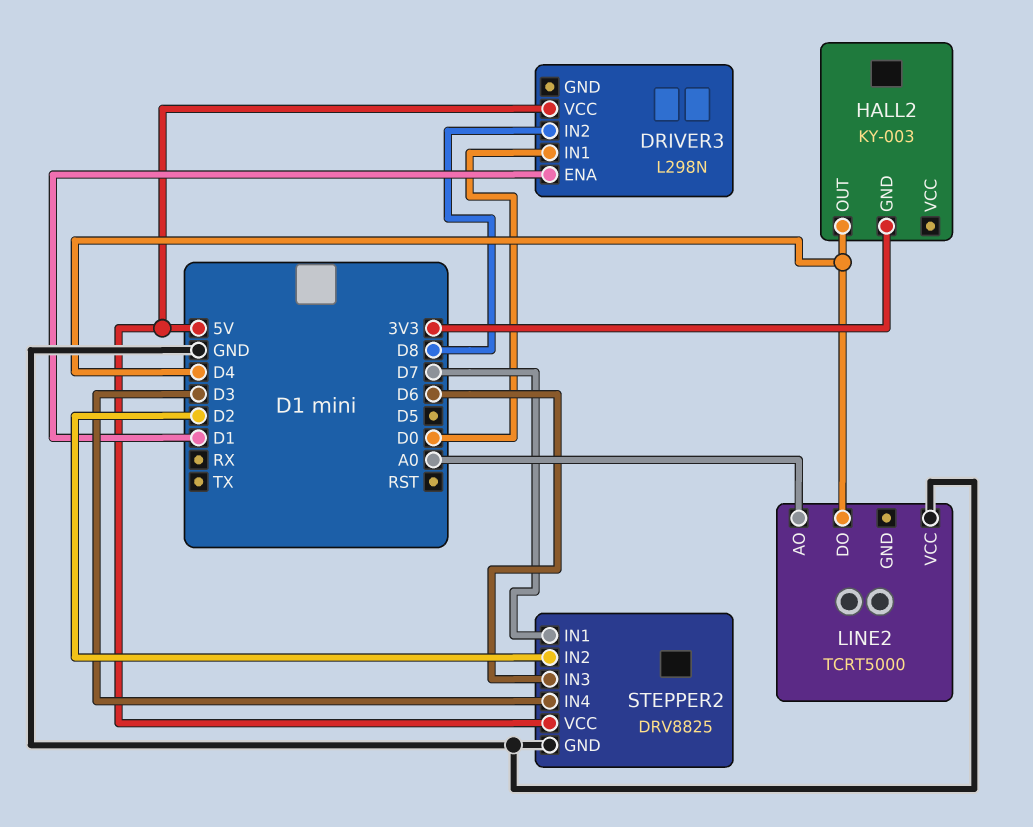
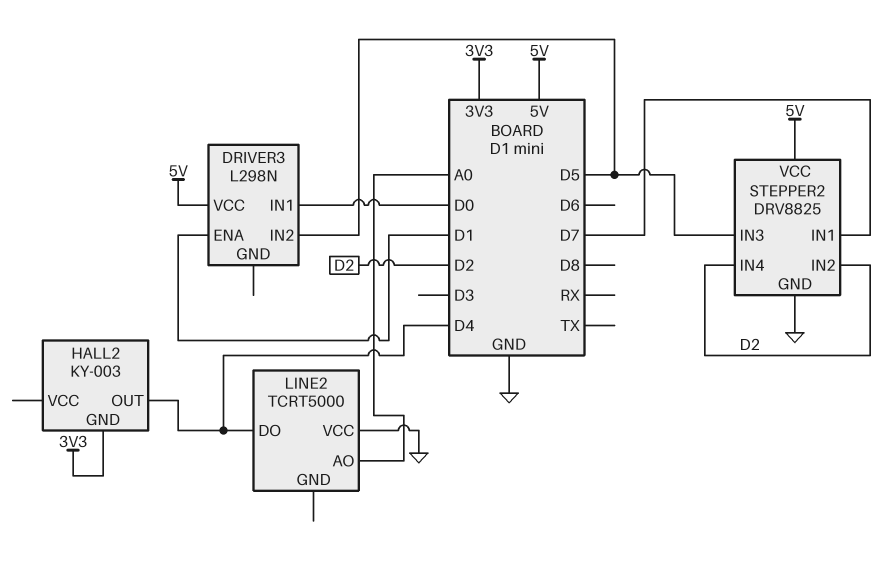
DRIVER3 pin IN2: D8 -> D5
STEPPER2 pin IN3: D6 -> D5
STEPPER2 pin IN4: D3 -> D2

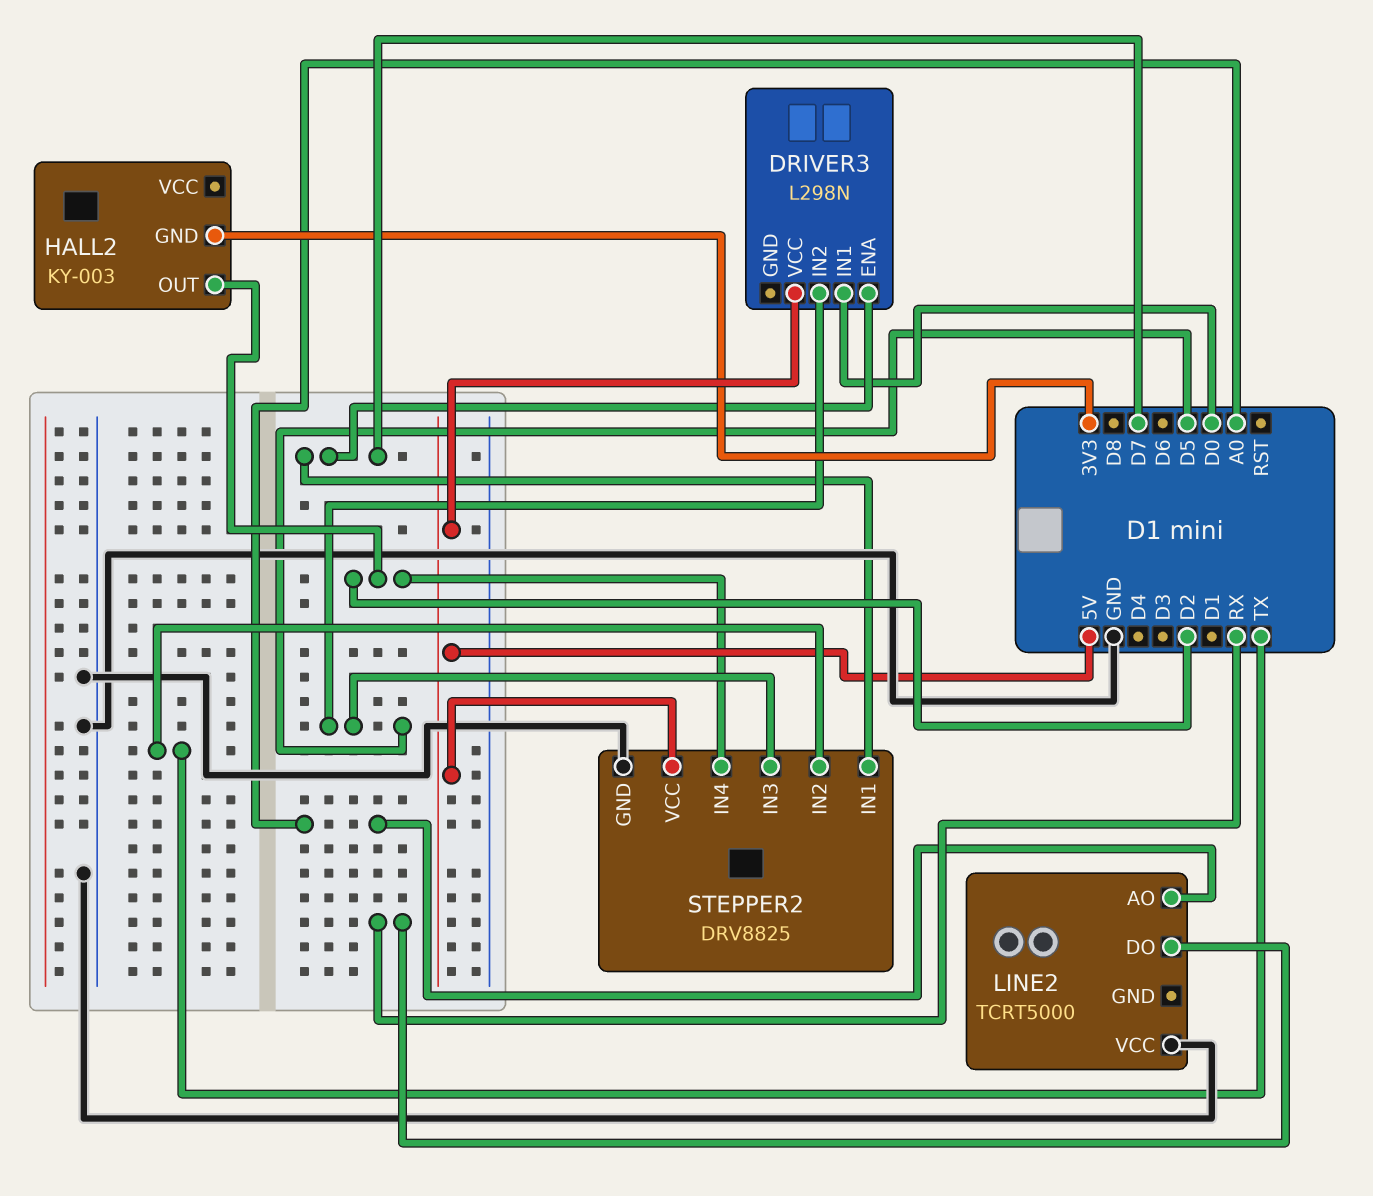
DRIVER3 pin ENA: D1 -> D7
HALL2 pin OUT: D4 -> D2
LINE2 pin DO: D4 -> RX
STEPPER2 pin IN2: D2 -> TX

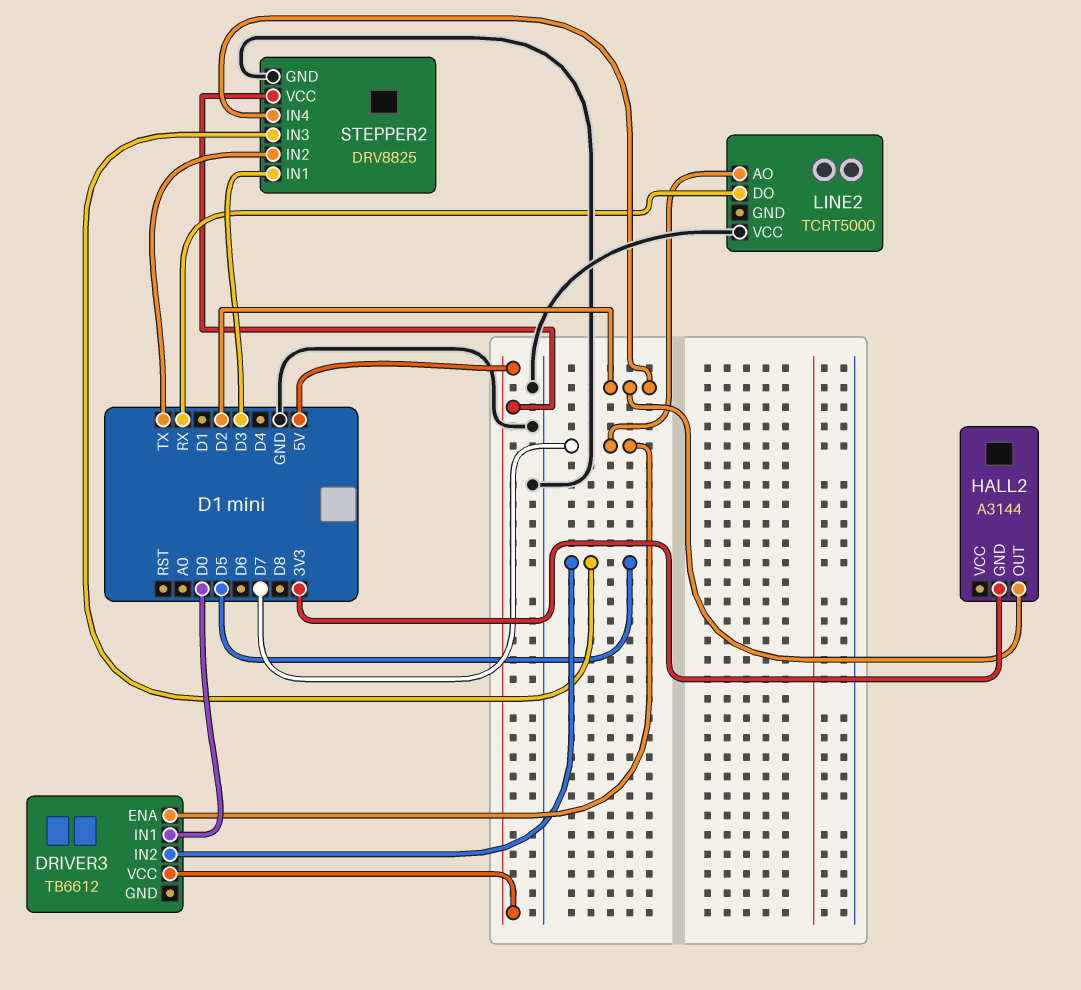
DRIVER3: L298N -> TB6612
HALL2: KY-003 -> A3144
LINE2 pin AO: A0 -> D7
STEPPER2 pin IN1: D7 -> D3

